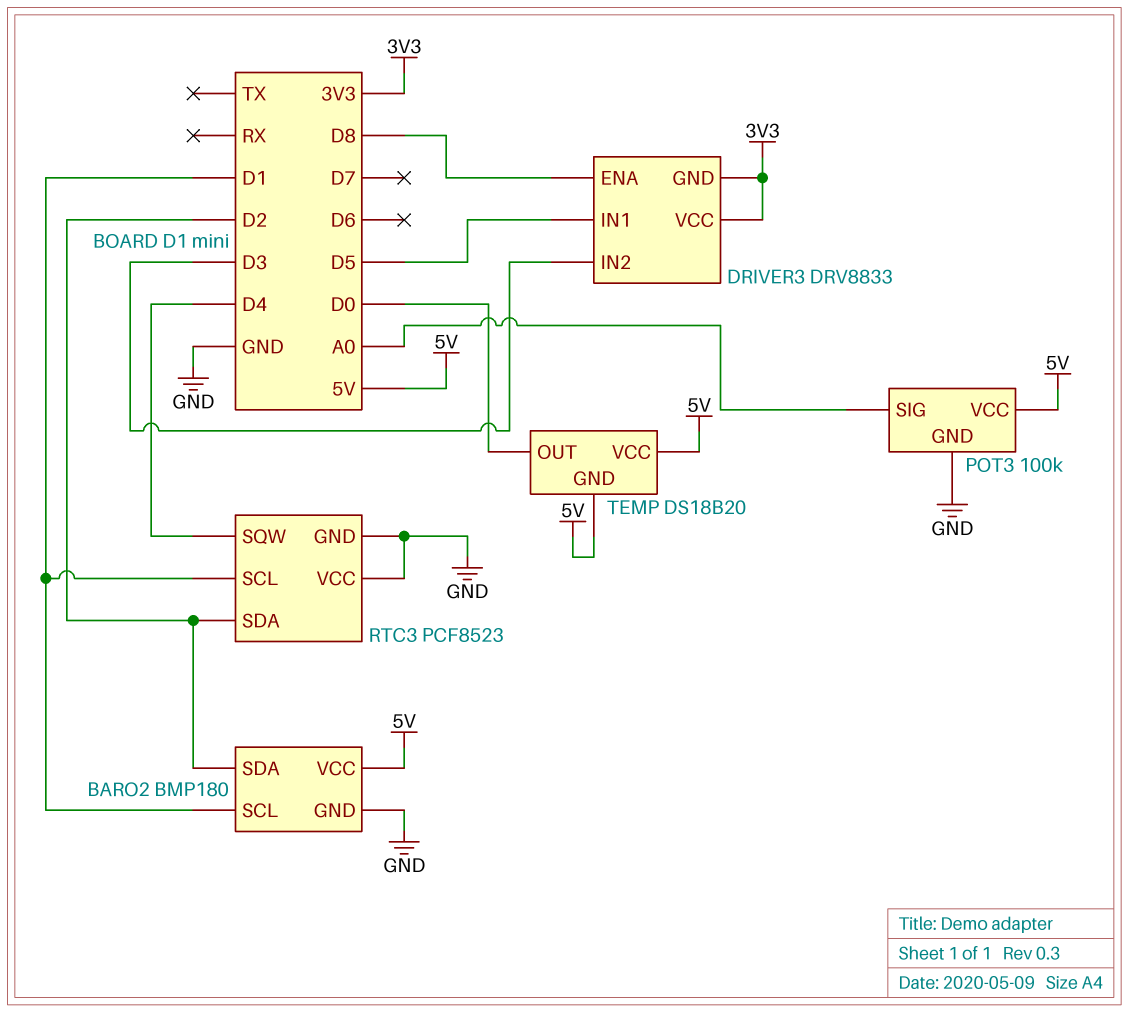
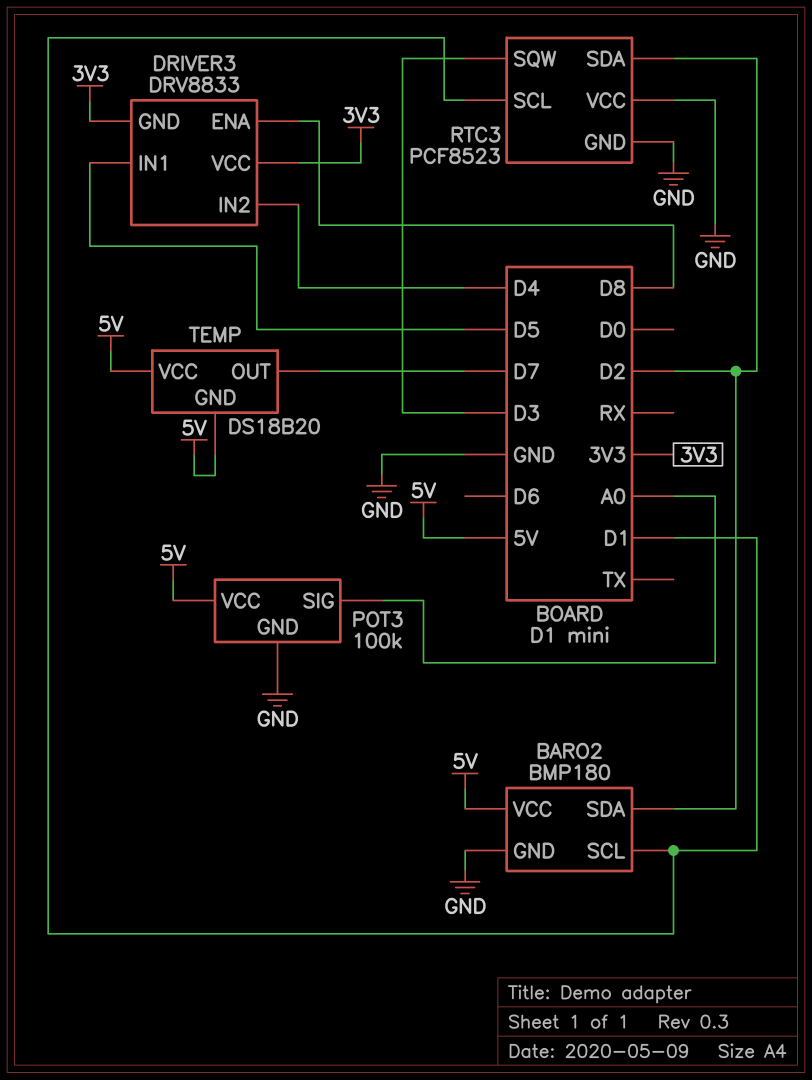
DRIVER3 pin IN2: D3 -> D4
RTC3 pin SQW: D4 -> D3
TEMP pin OUT: D0 -> D7

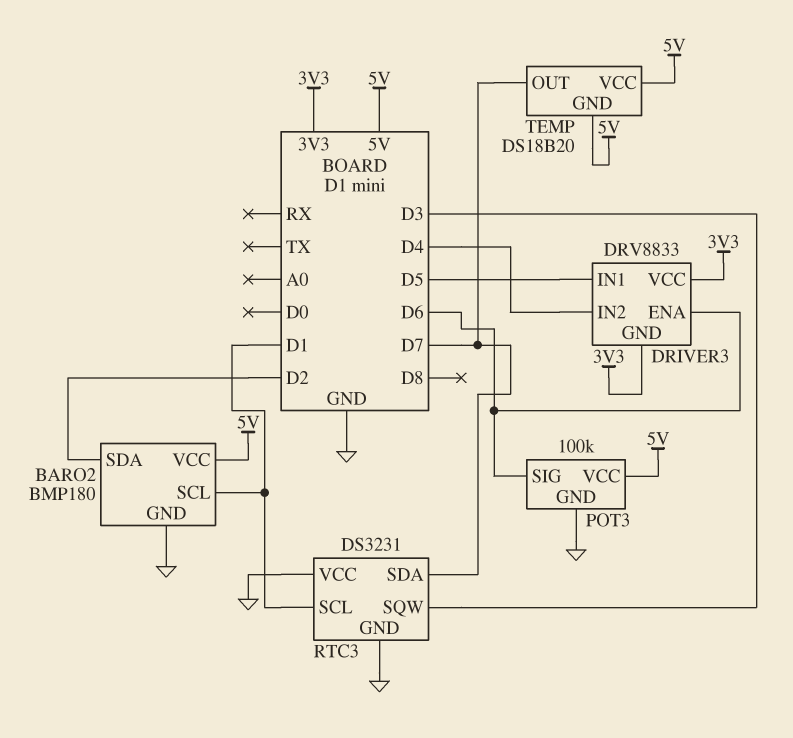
DRIVER3 pin ENA: D8 -> D6
POT3 pin SIG: A0 -> D6
RTC3: PCF8523 -> DS3231
RTC3 pin SDA: D2 -> D7

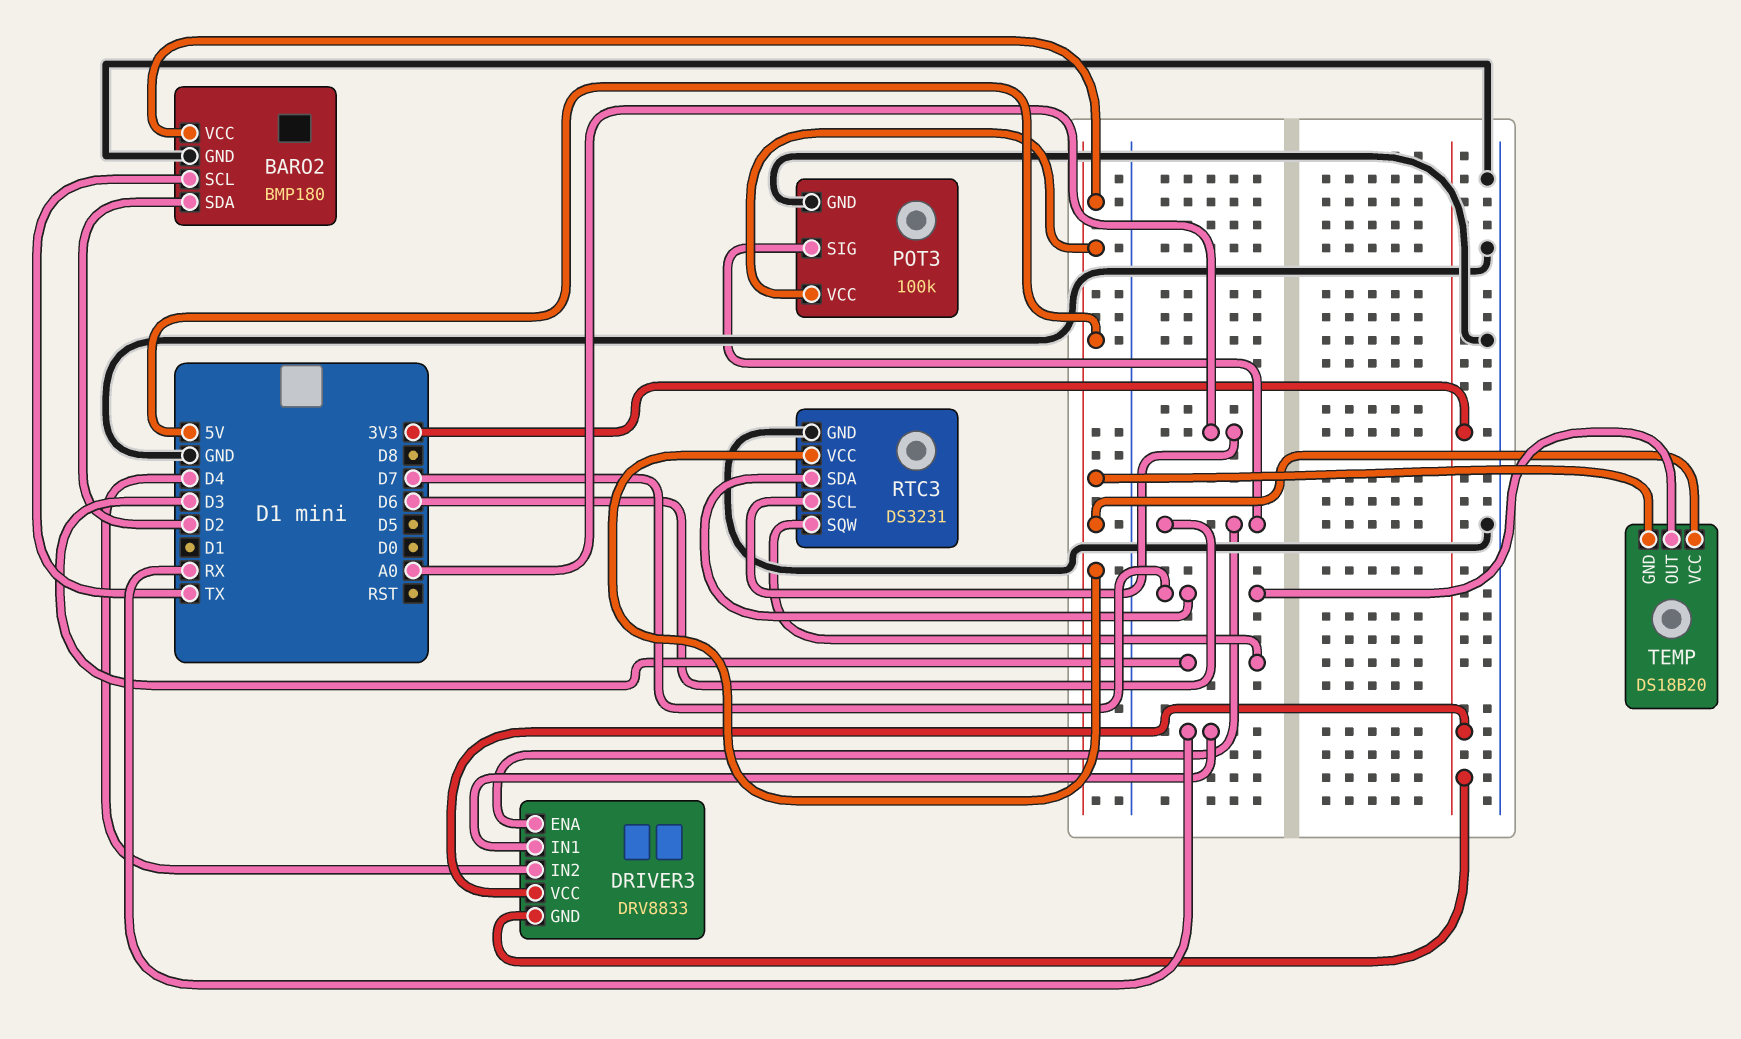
BARO2 pin SCL: D1 -> TX
DRIVER3 pin IN1: D5 -> RX
RTC3 pin SCL: D1 -> A0
RTC3 pin VCC: GND -> 5V

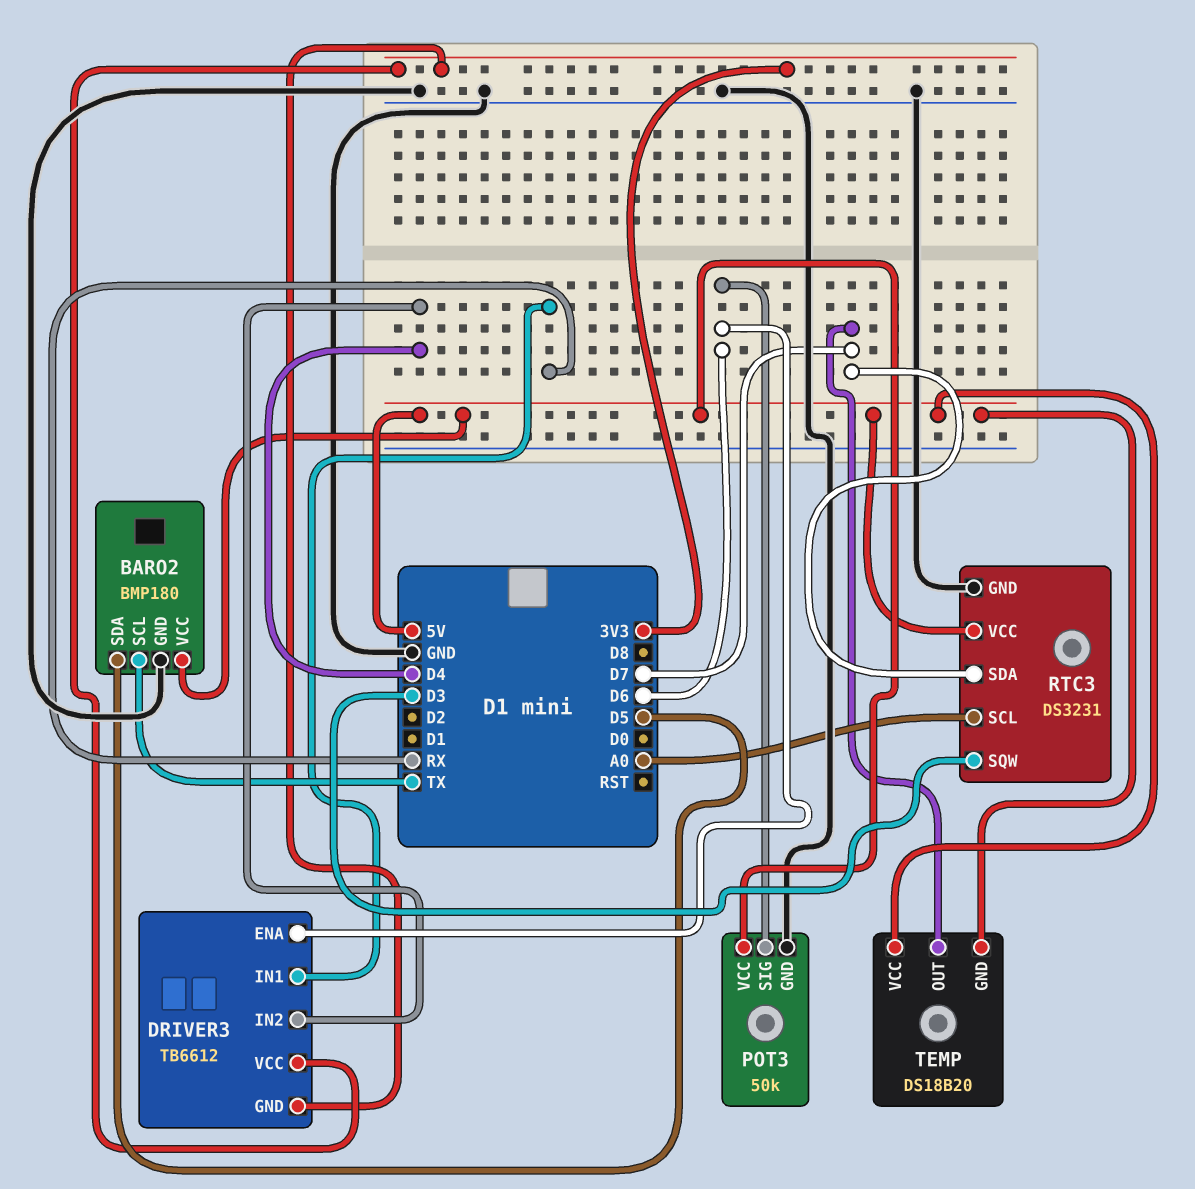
BARO2 pin SDA: D2 -> D5
DRIVER3: DRV8833 -> TB6612
POT3: 100k -> 50k

